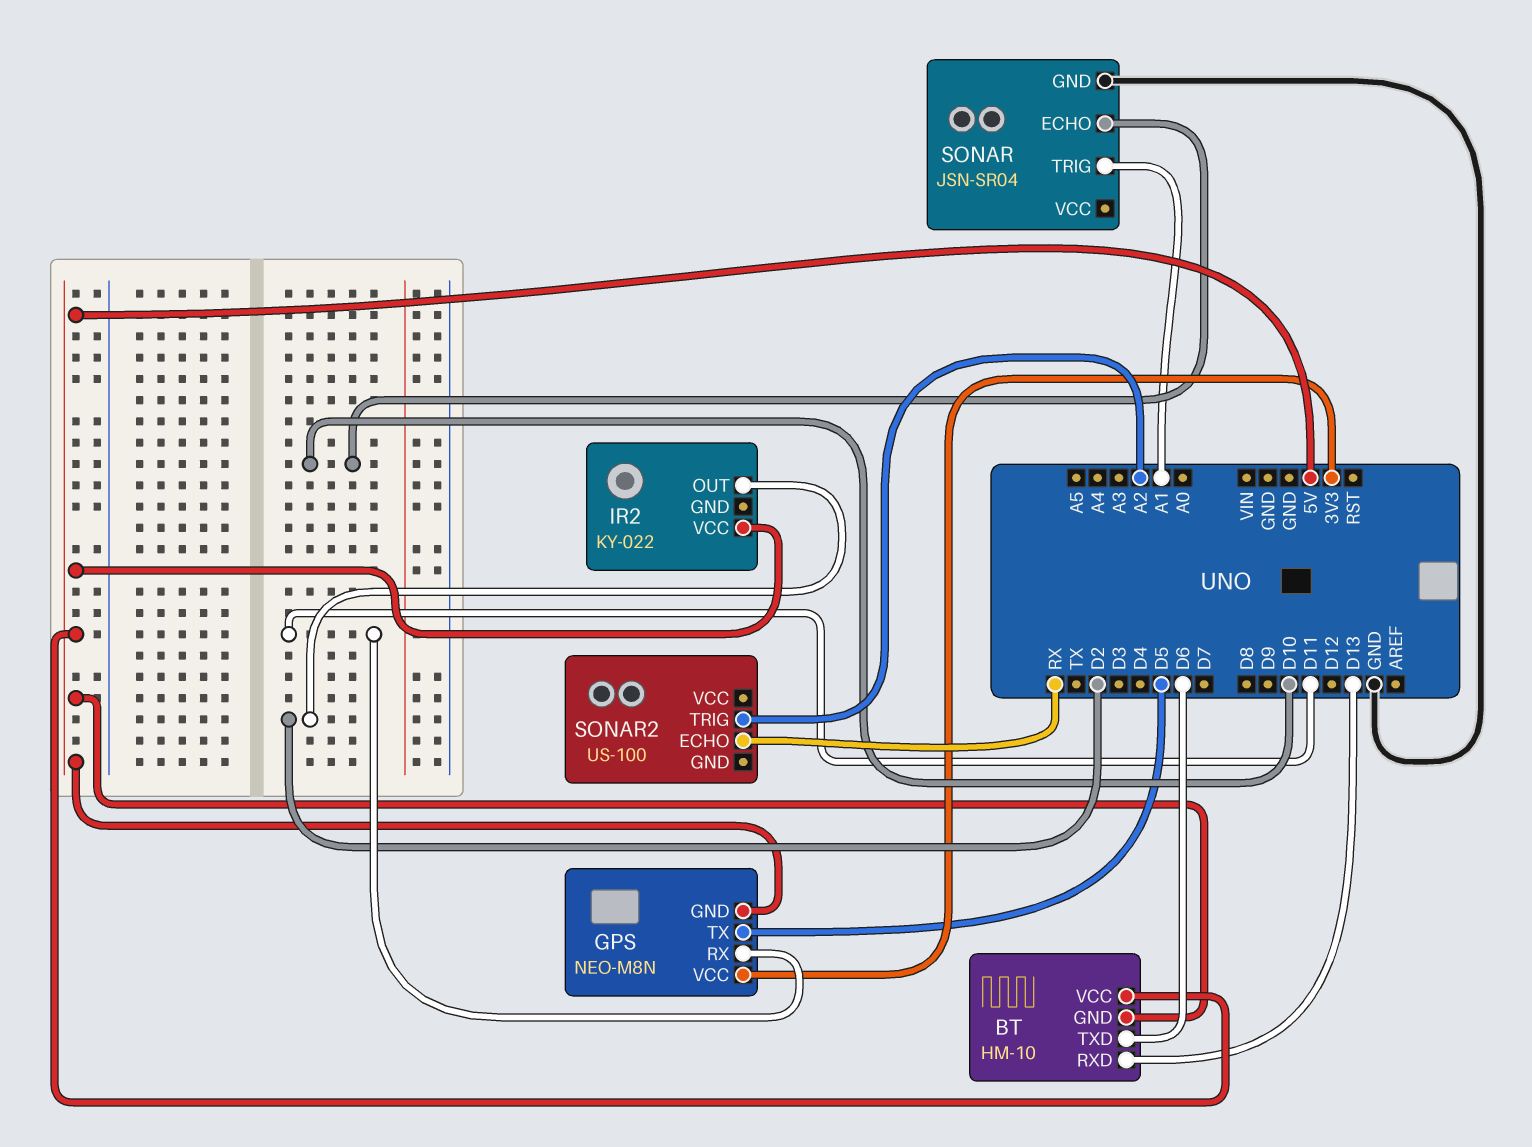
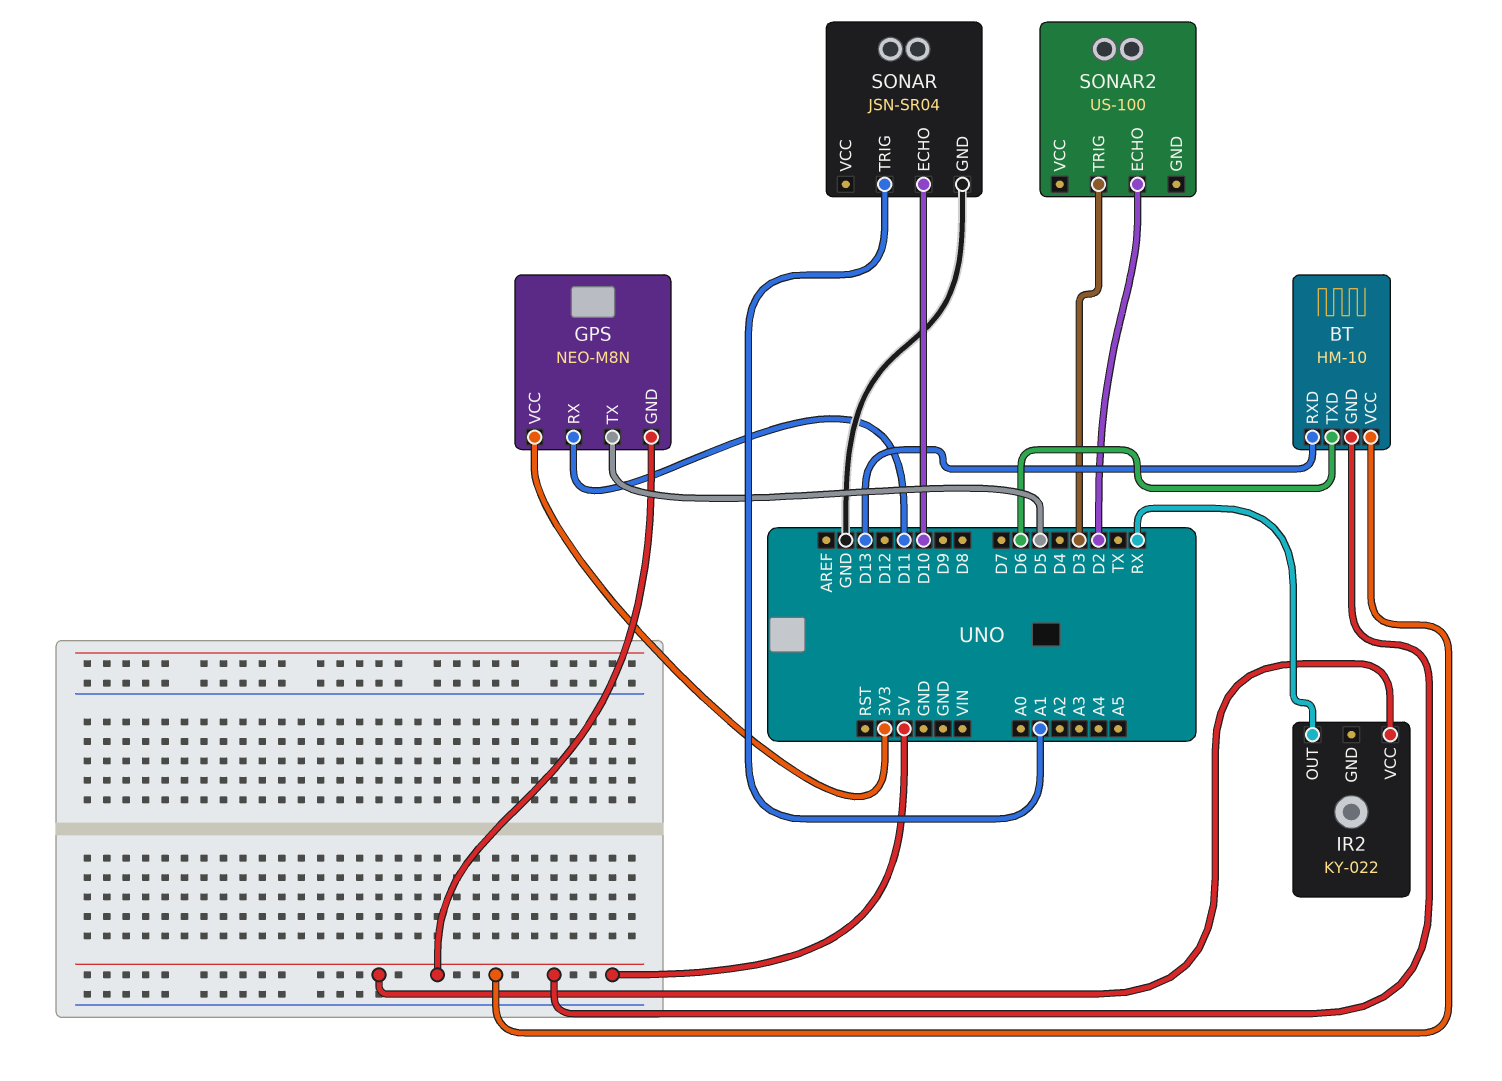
IR2 pin OUT: D2 -> RX
SONAR2 pin ECHO: RX -> D2
SONAR2 pin TRIG: A2 -> D3

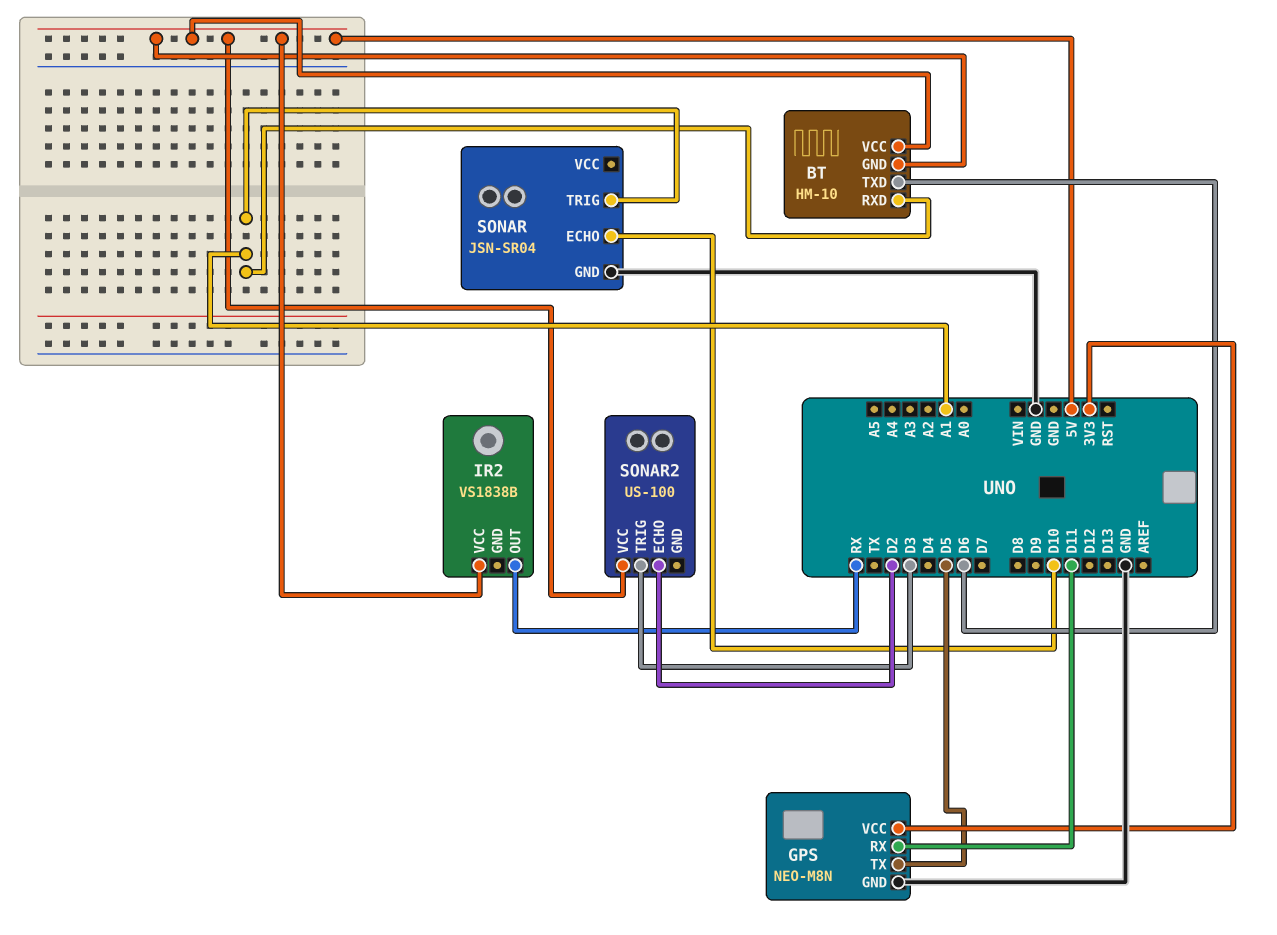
BT pin RXD: D13 -> A1
GPS pin GND: 5V -> GND
IR2: KY-022 -> VS1838B
SONAR2 pin VCC: none -> 5V

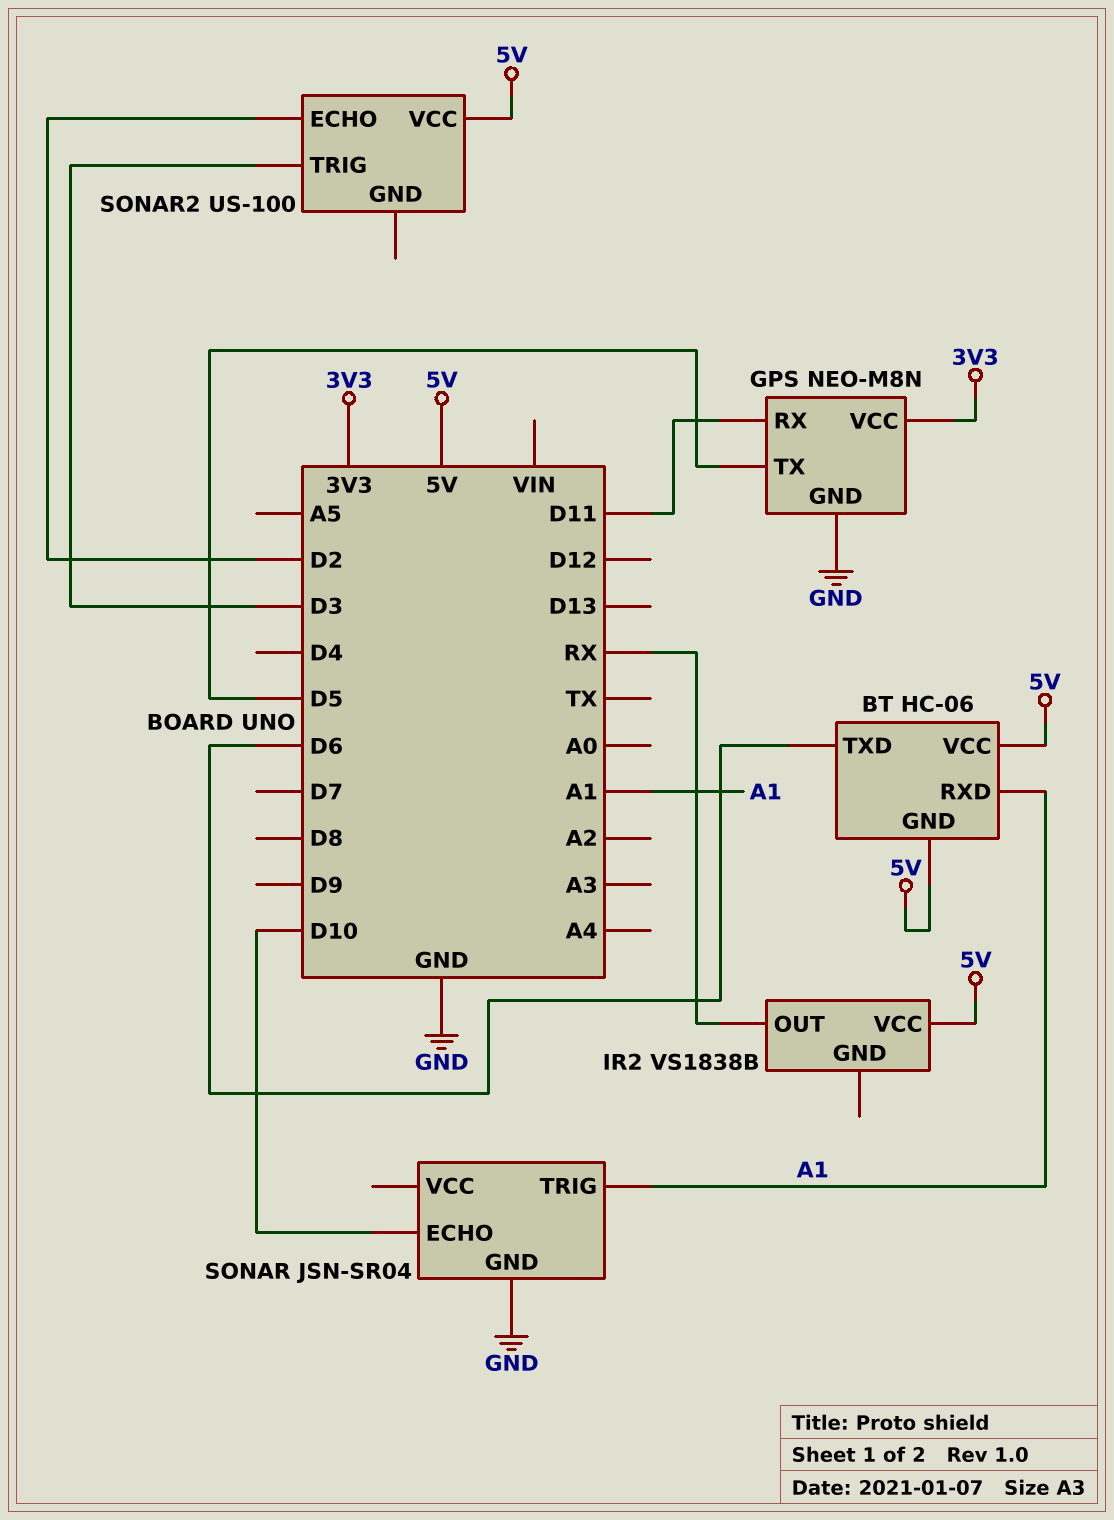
BT: HM-10 -> HC-06

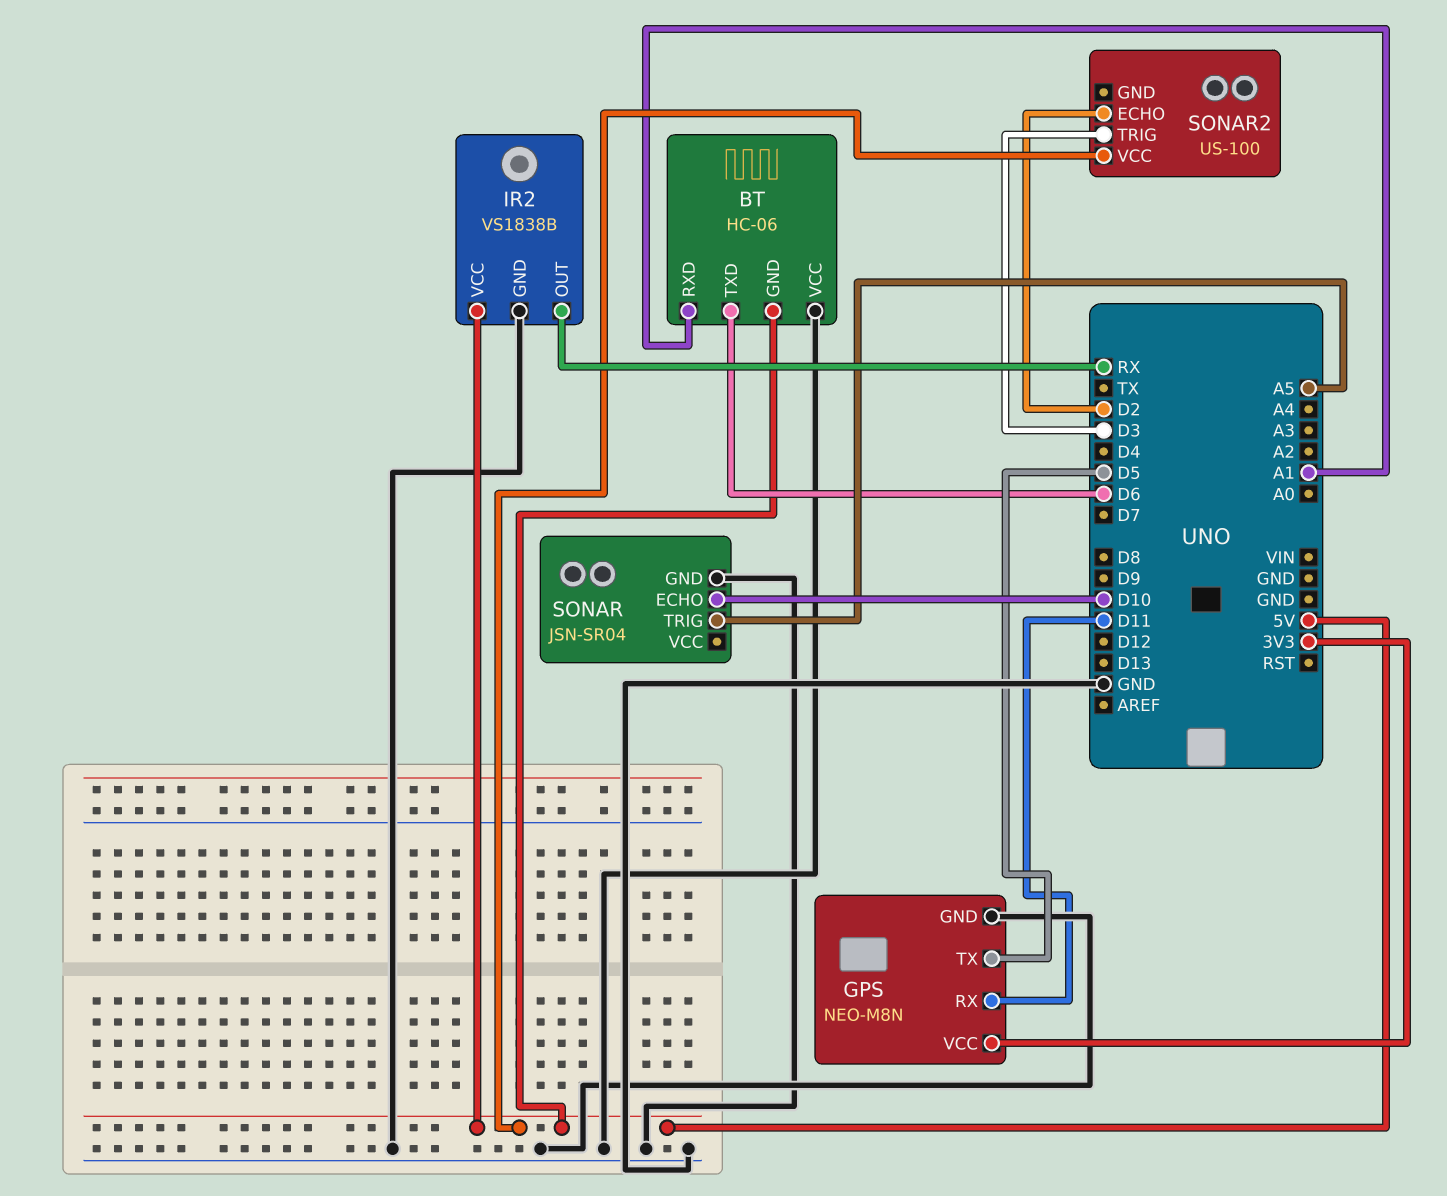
BT pin VCC: 5V -> GND
IR2 pin GND: none -> GND
SONAR pin TRIG: A1 -> A5

